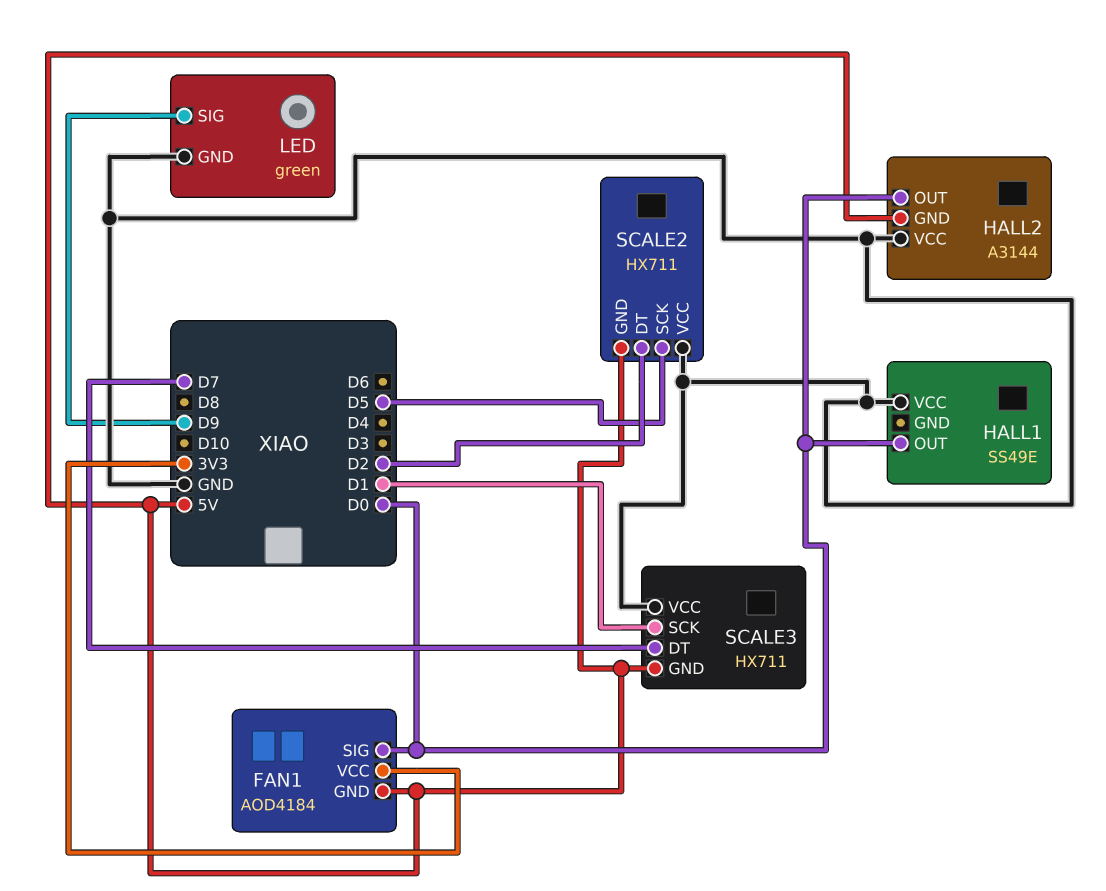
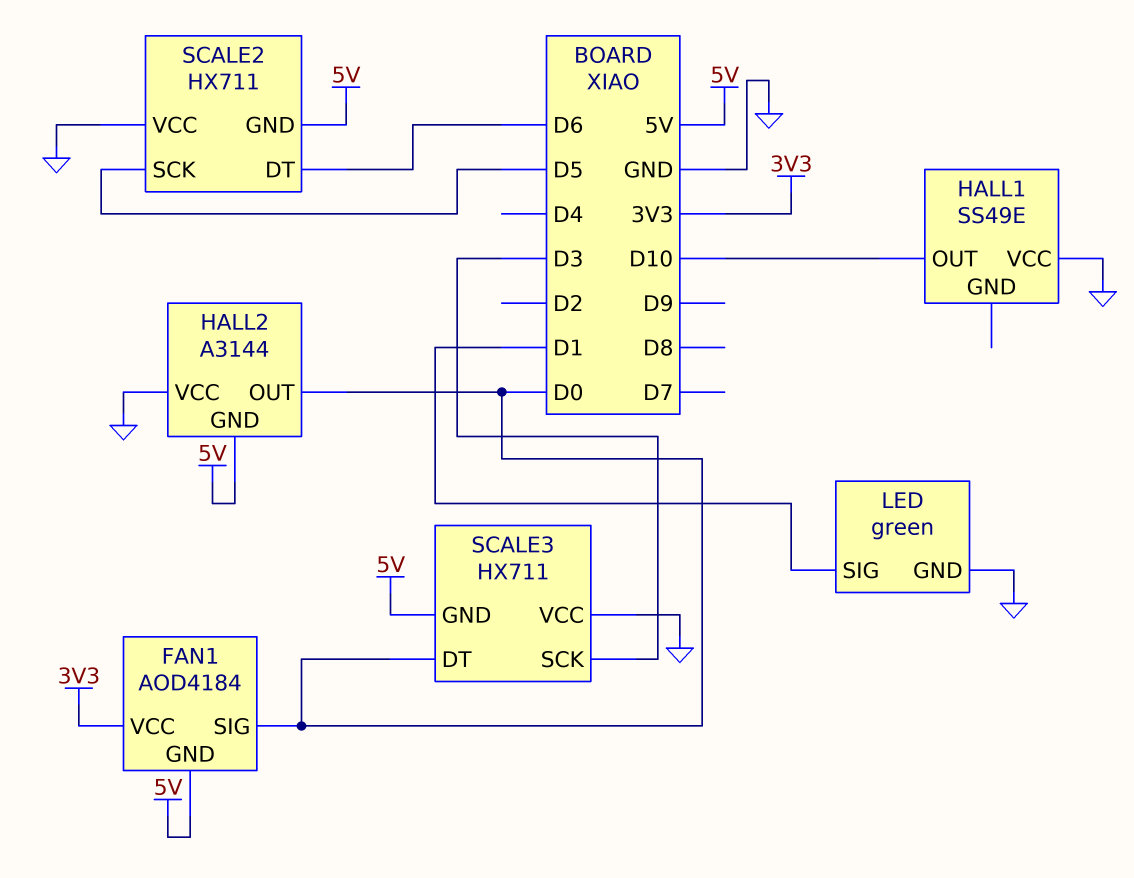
HALL1 pin OUT: D0 -> D10
LED pin SIG: D9 -> D1
SCALE2 pin DT: D2 -> D6
SCALE3 pin DT: D7 -> D0
SCALE3 pin SCK: D1 -> D3

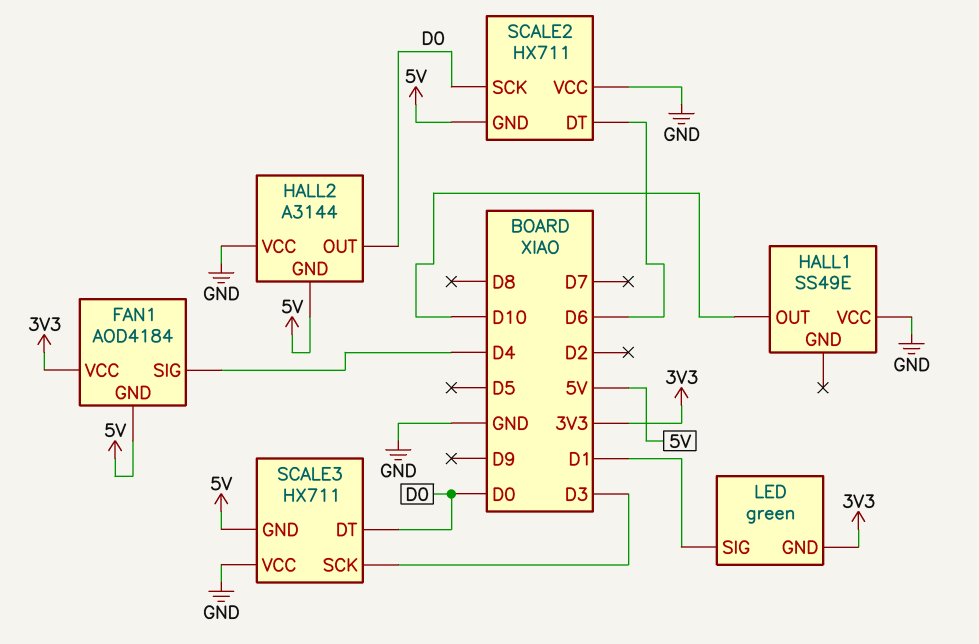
FAN1 pin SIG: D0 -> D4
LED pin GND: GND -> 3V3
SCALE2 pin SCK: D5 -> D0

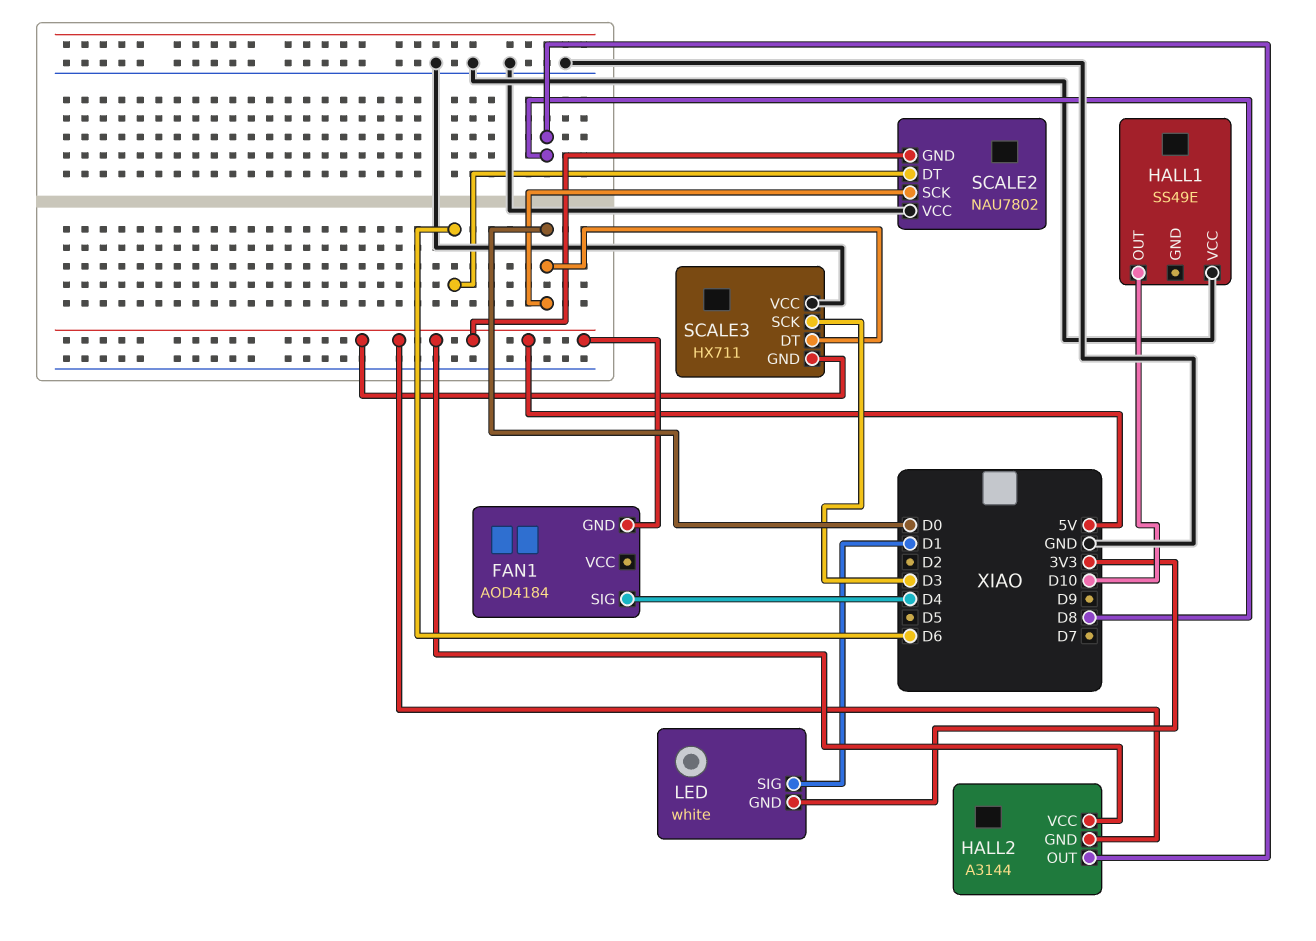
FAN1 pin VCC: 3V3 -> none
HALL2 pin OUT: D0 -> D8
HALL2 pin VCC: GND -> 5V
LED: green -> white
SCALE2: HX711 -> NAU7802

